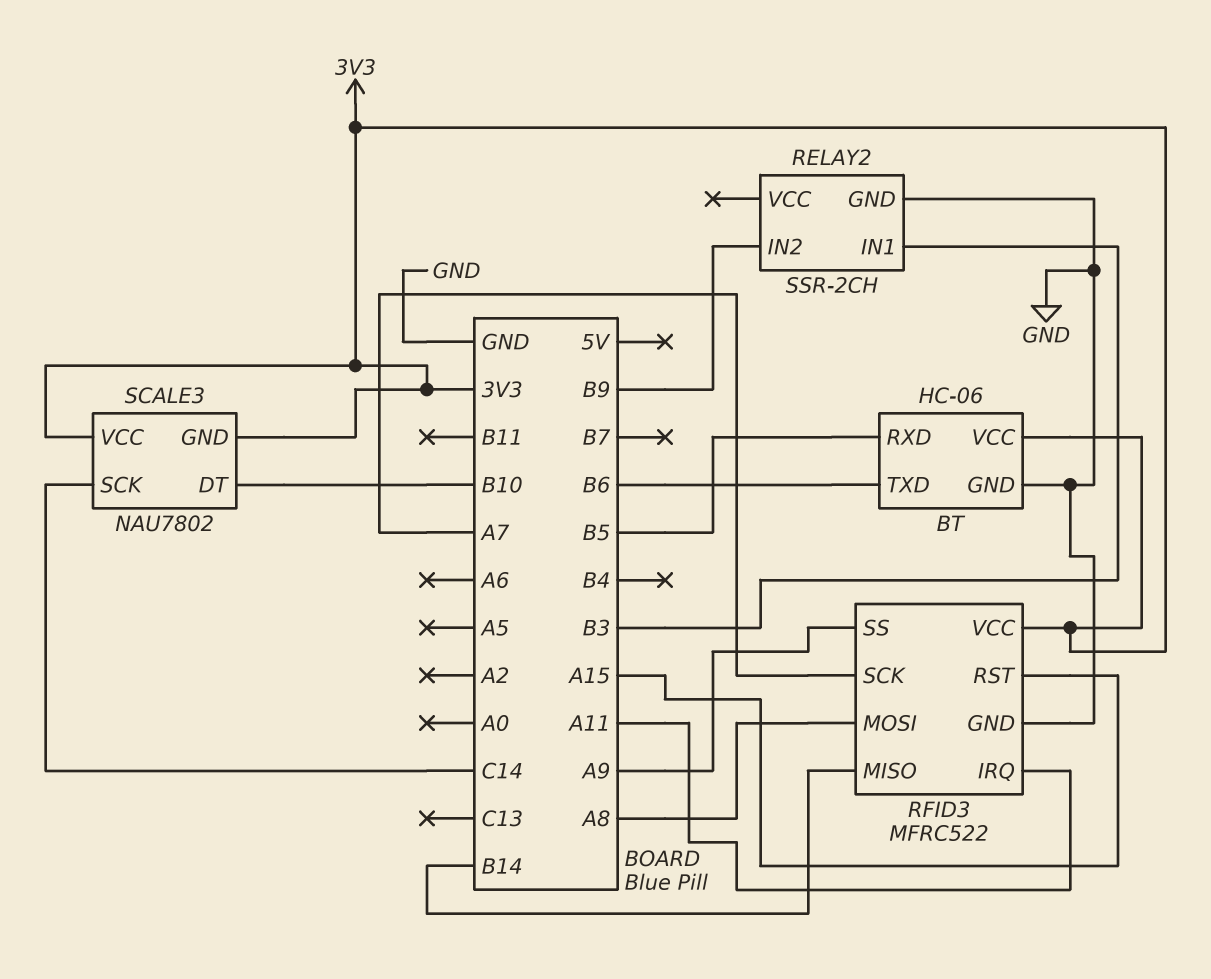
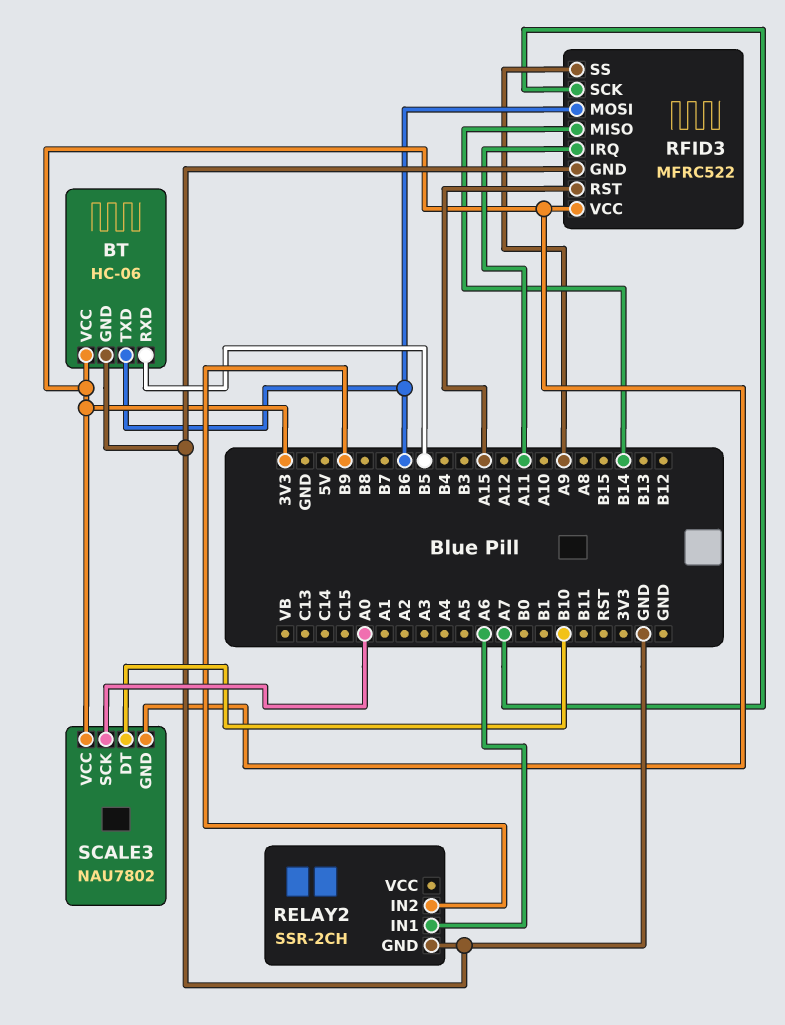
RELAY2 pin IN1: B3 -> A6
RFID3 pin MOSI: A8 -> B6
SCALE3 pin SCK: C14 -> A0

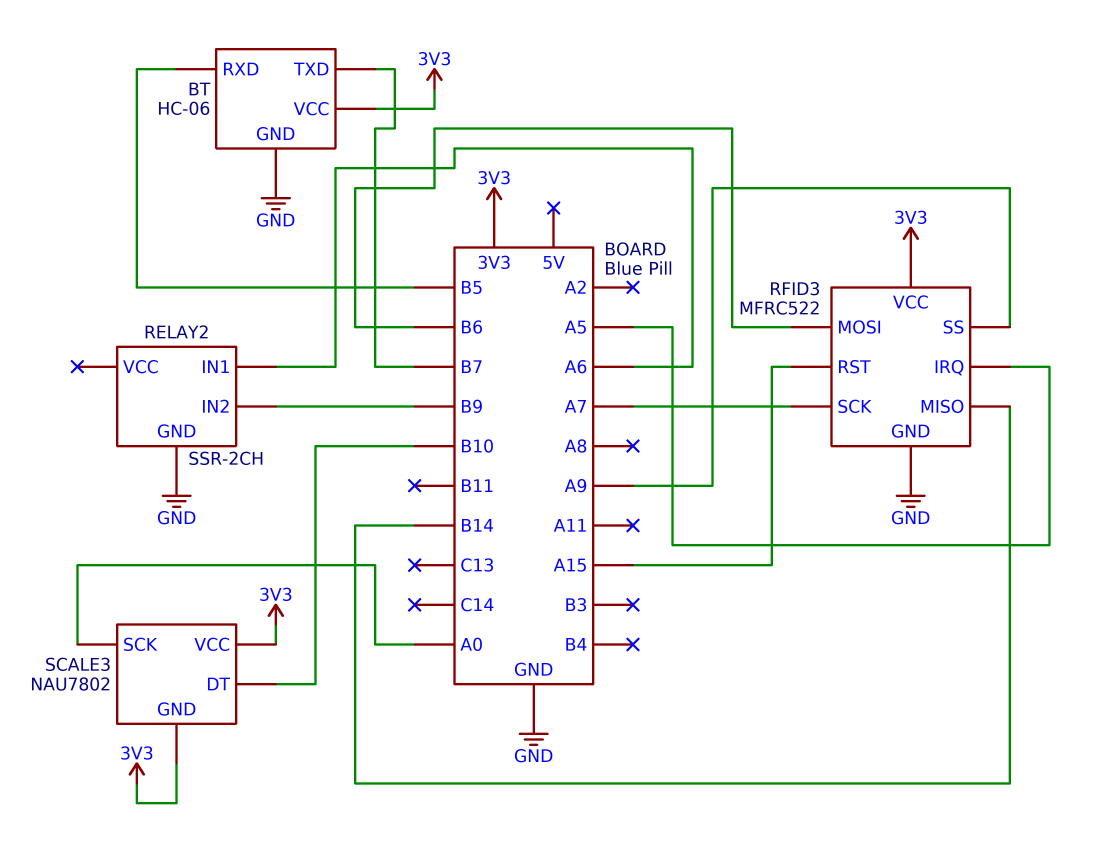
BT pin TXD: B6 -> B7
RFID3 pin IRQ: A11 -> A5

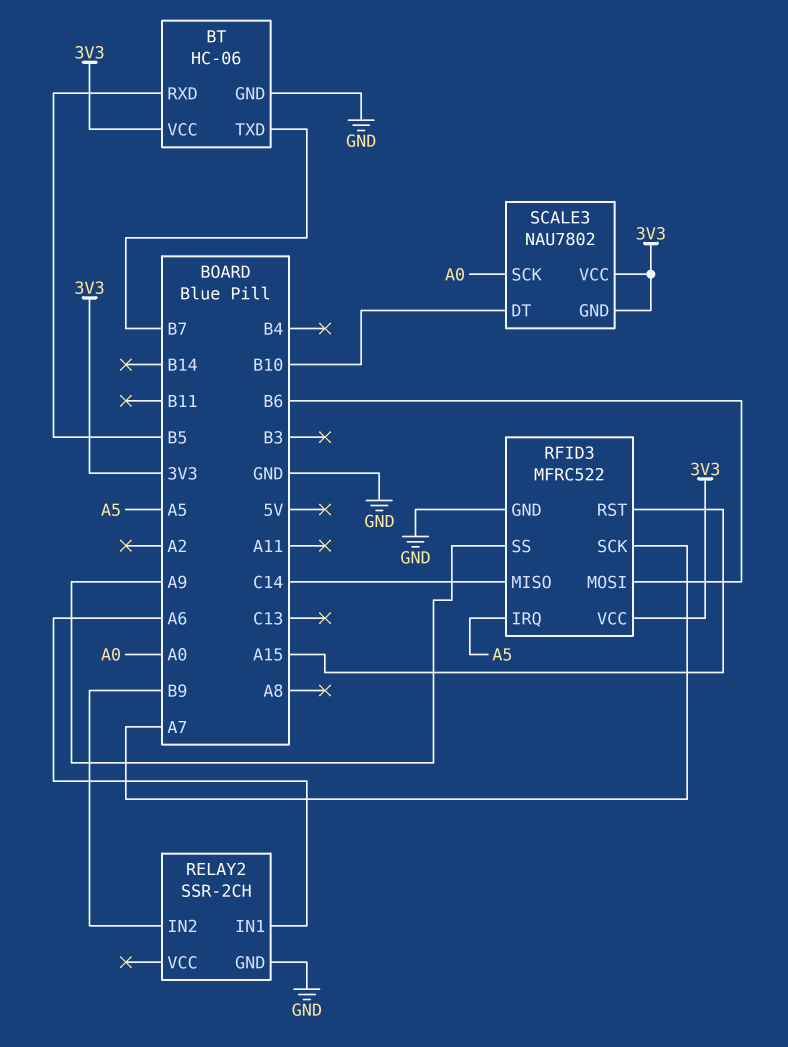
RFID3 pin MISO: B14 -> C14

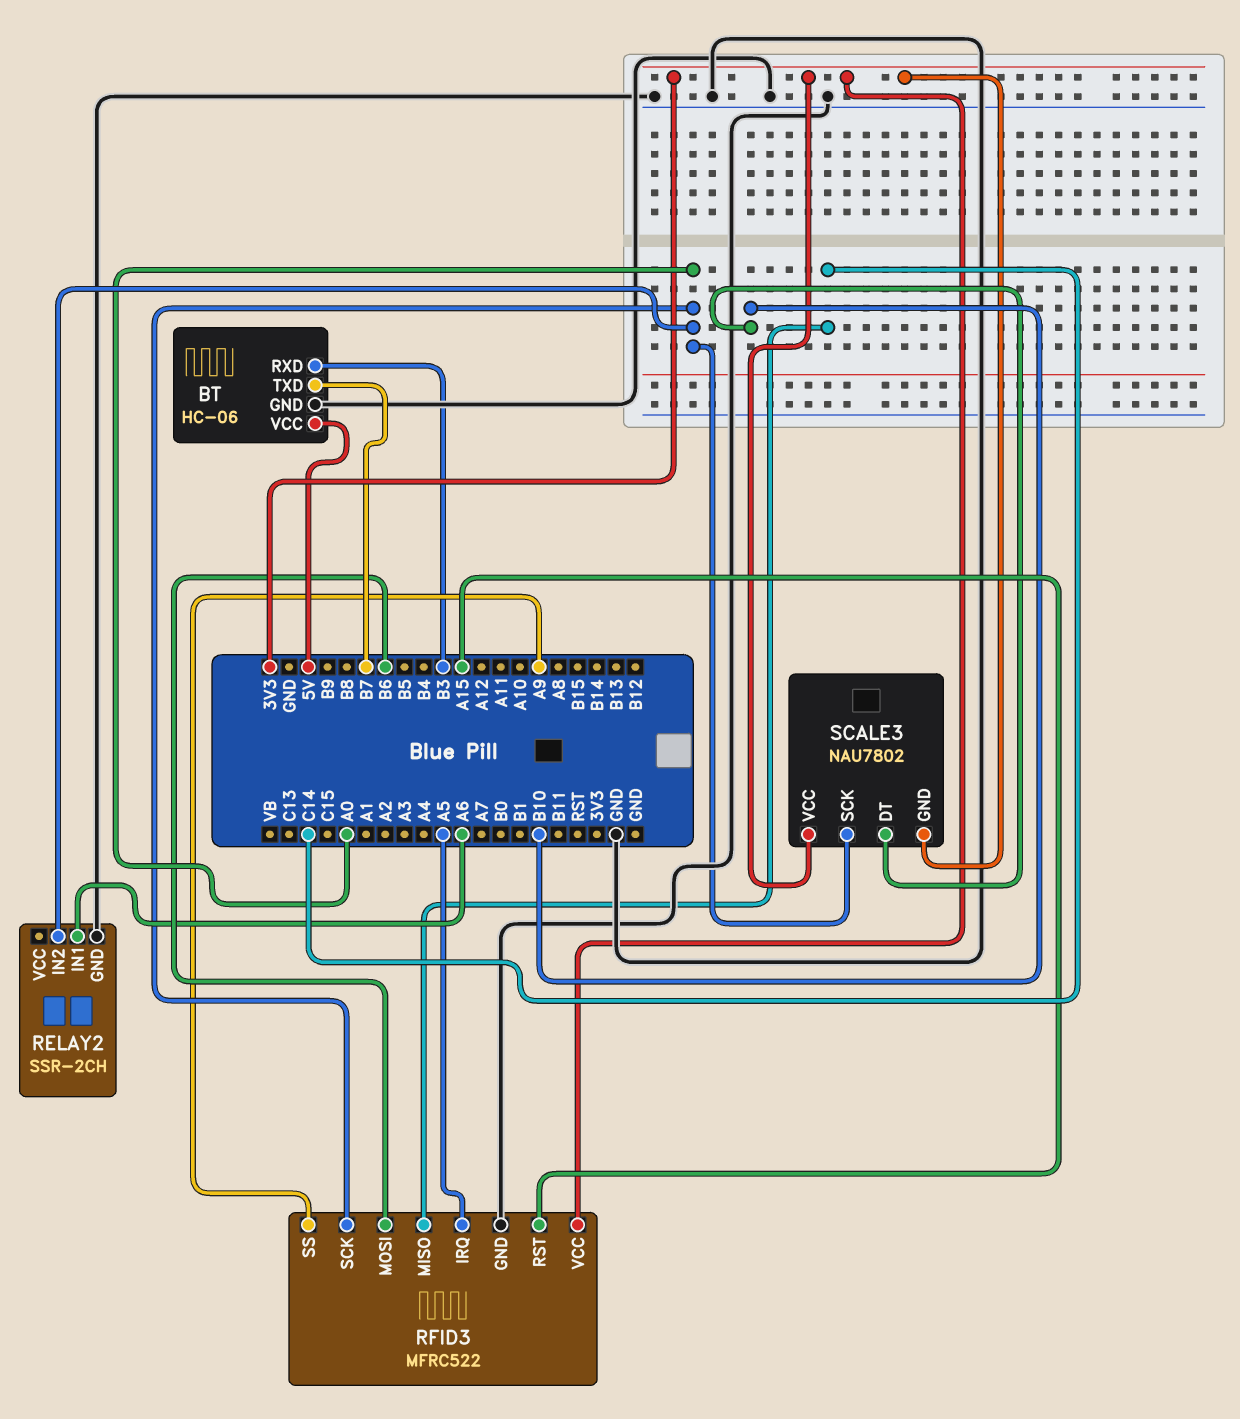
BT pin RXD: B5 -> B3
BT pin VCC: 3V3 -> 5V
RELAY2 pin IN2: B9 -> A0
RFID3 pin SCK: A7 -> A0

